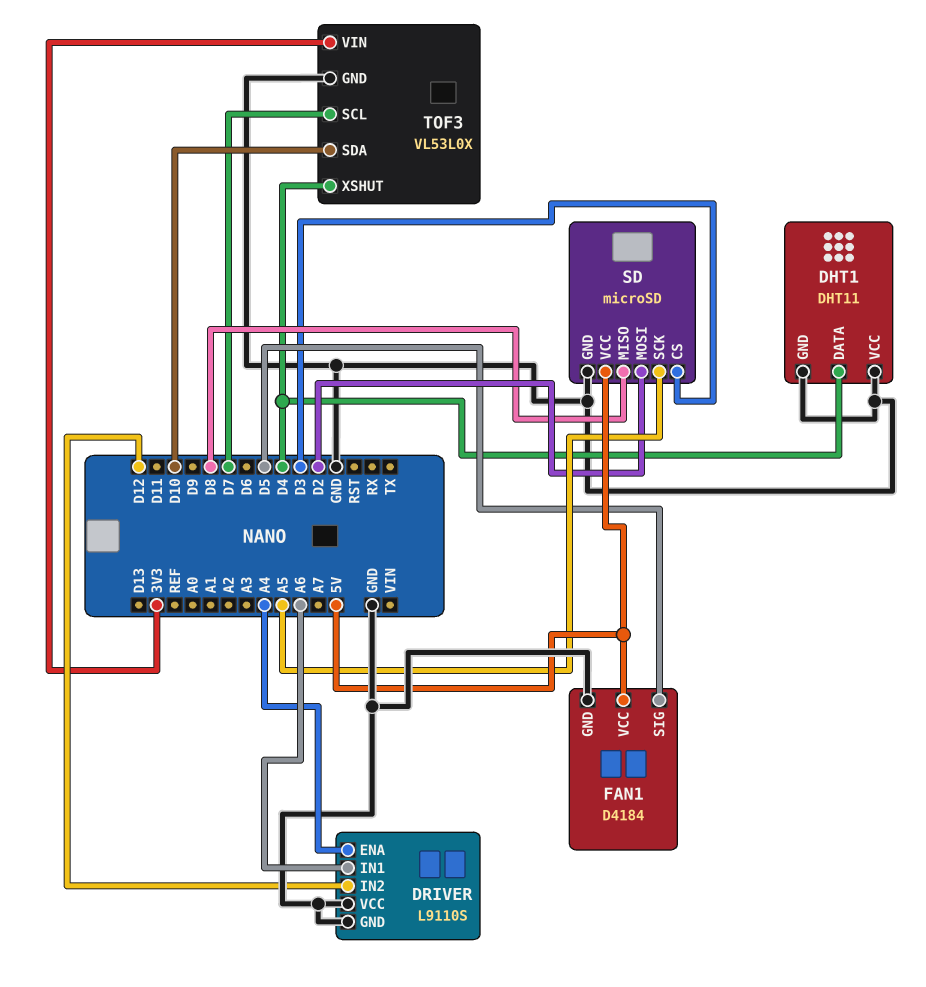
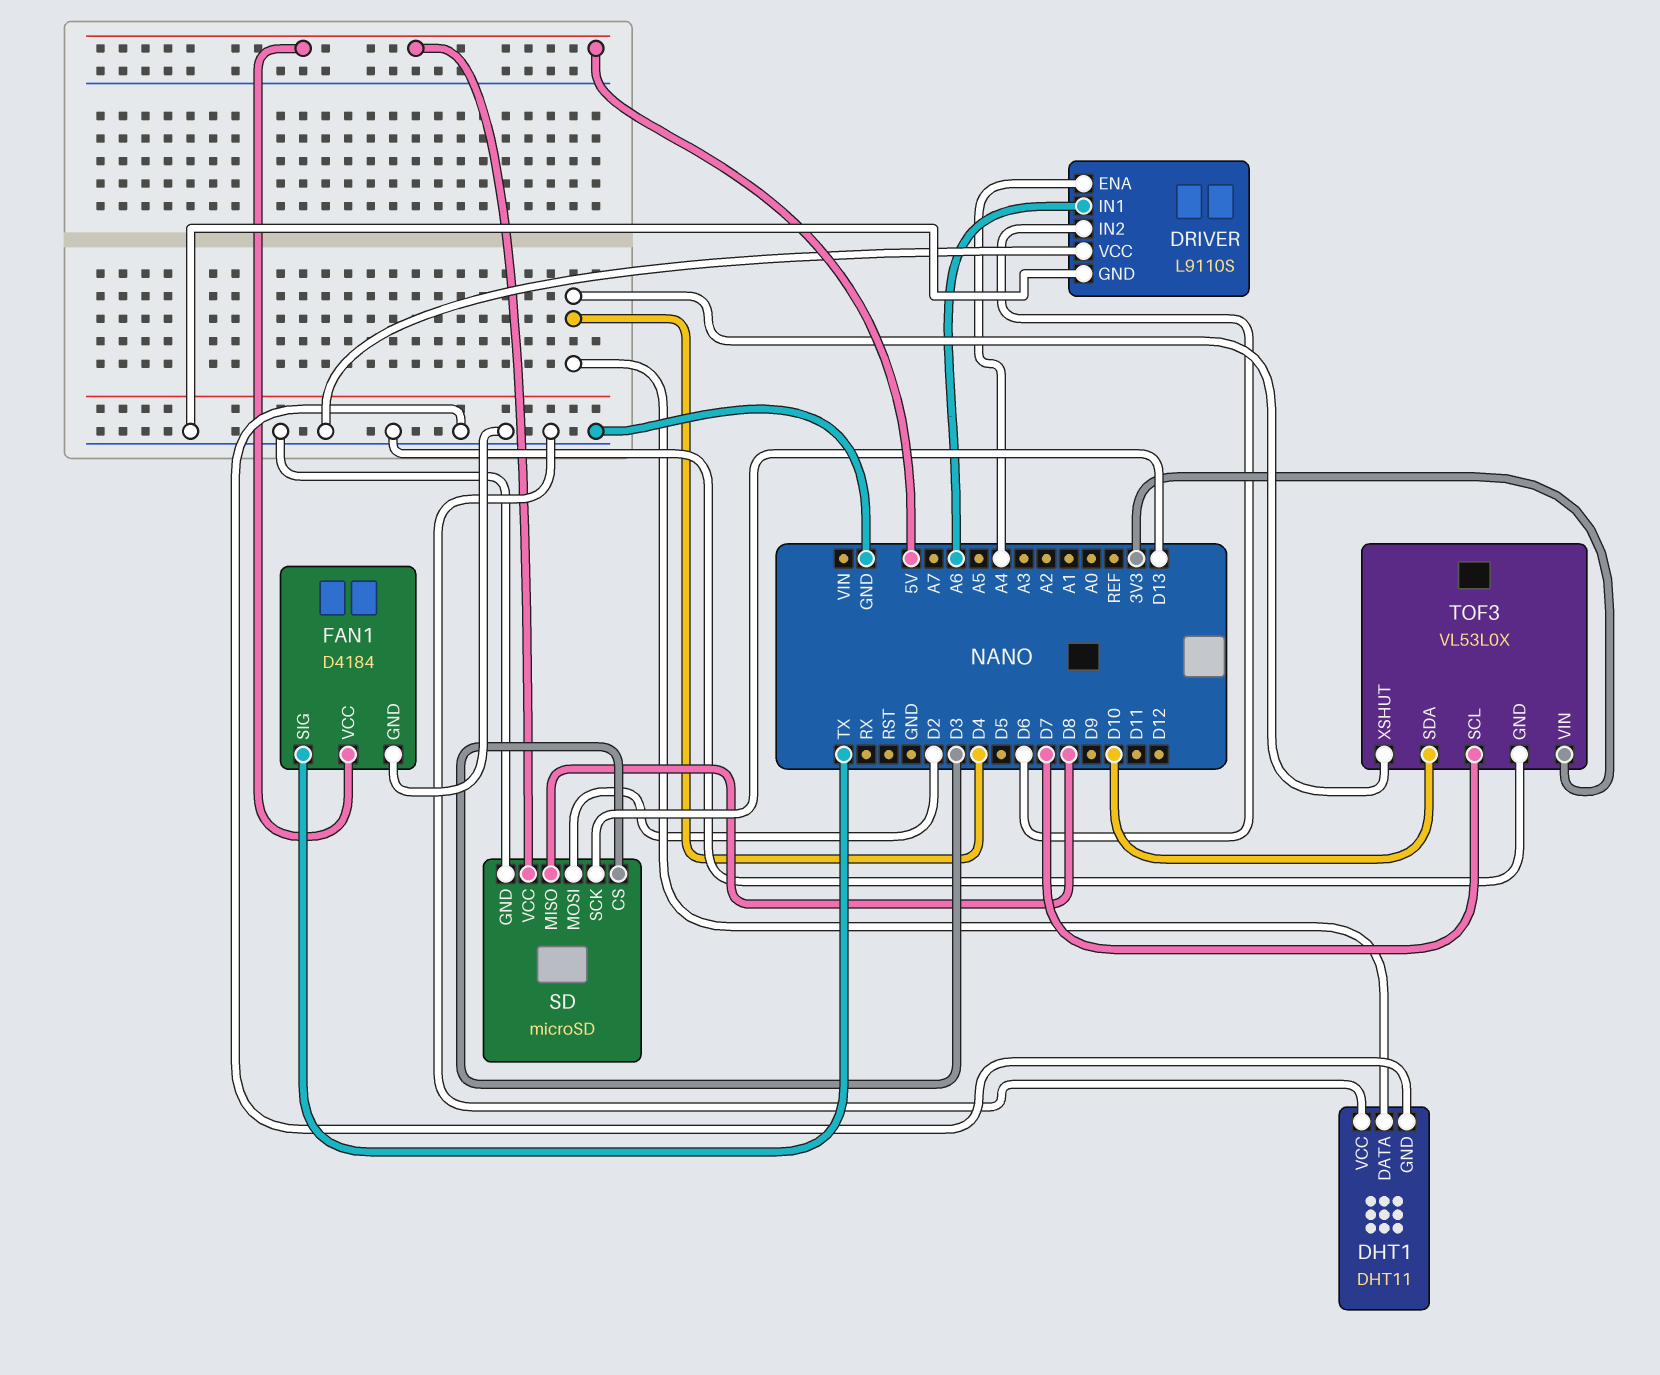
DRIVER pin IN2: D12 -> D6
FAN1 pin SIG: D5 -> TX
SD pin SCK: A5 -> D13

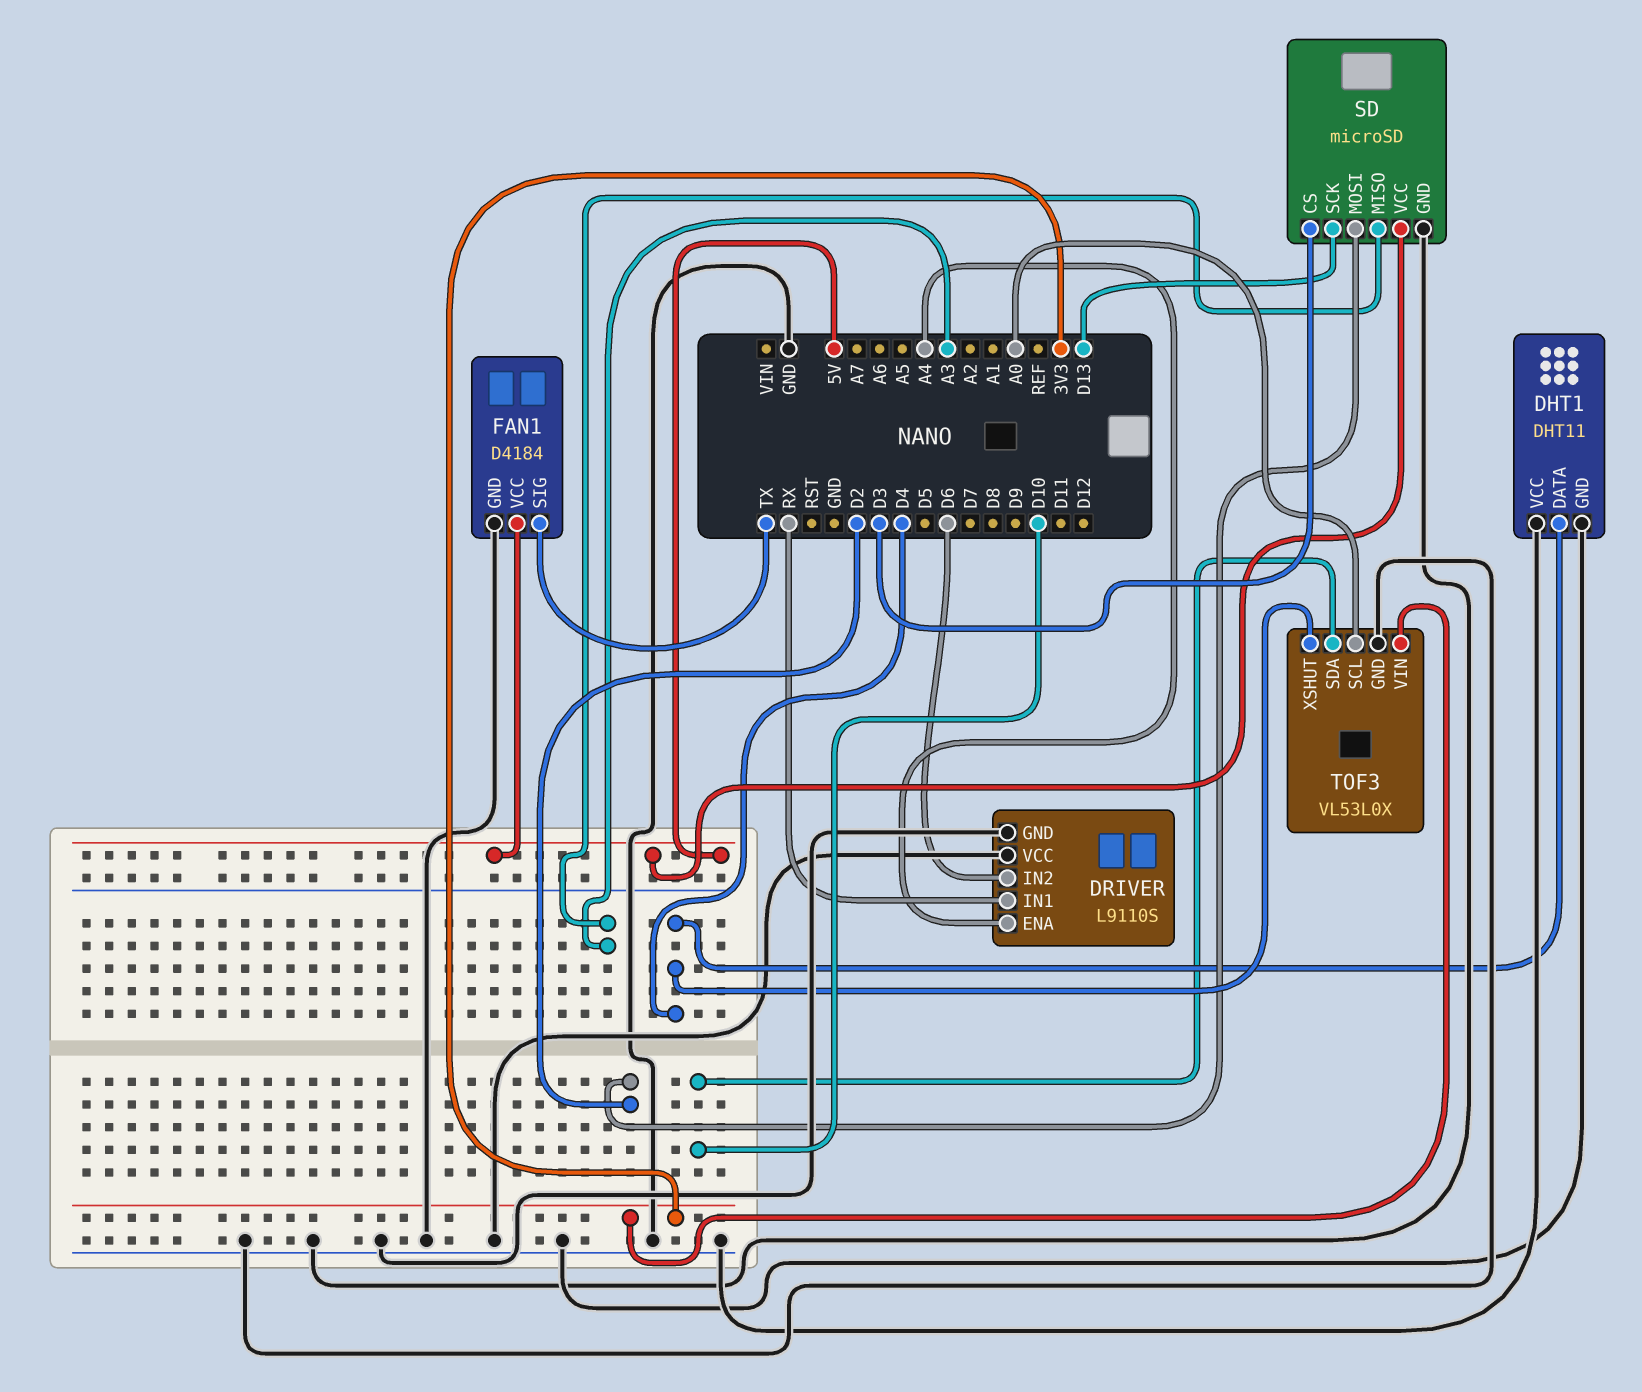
DRIVER pin IN1: A6 -> RX
SD pin MISO: D8 -> A3
TOF3 pin SCL: D7 -> A0

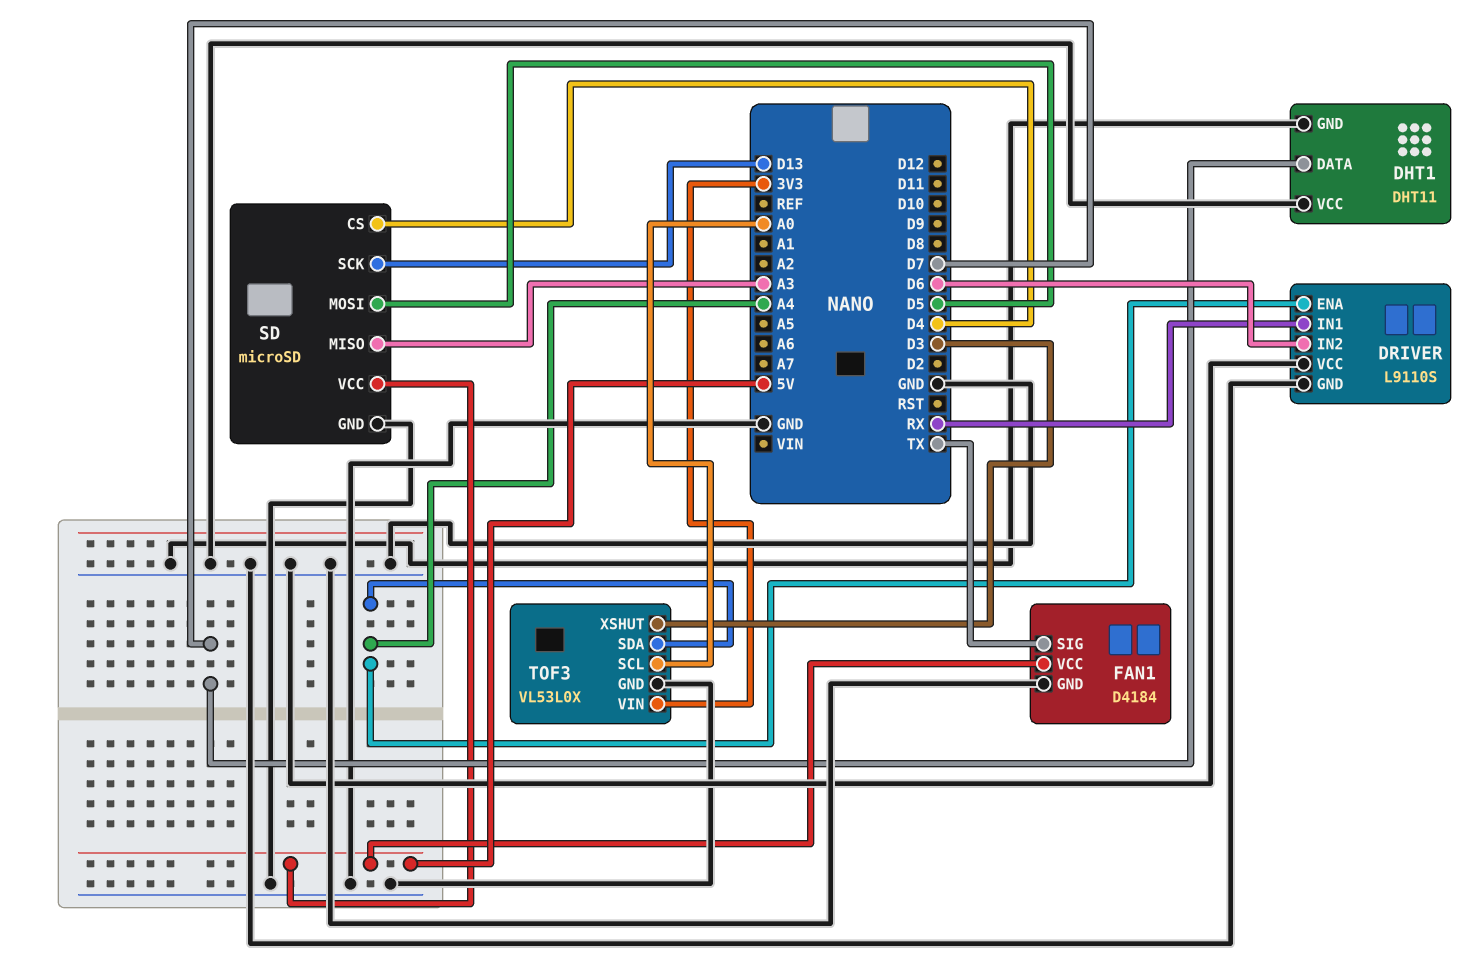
DHT1 pin DATA: D4 -> D7
SD pin CS: D3 -> D4
SD pin MOSI: D2 -> D5
TOF3 pin SDA: D10 -> A4
TOF3 pin XSHUT: D4 -> D3

